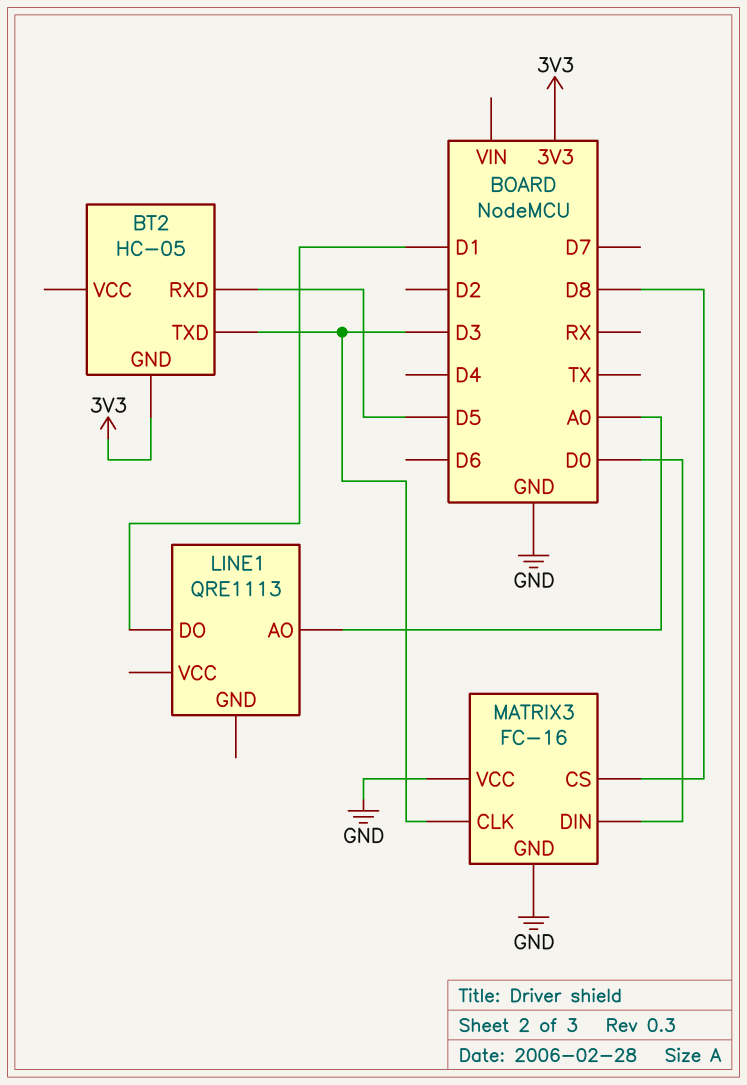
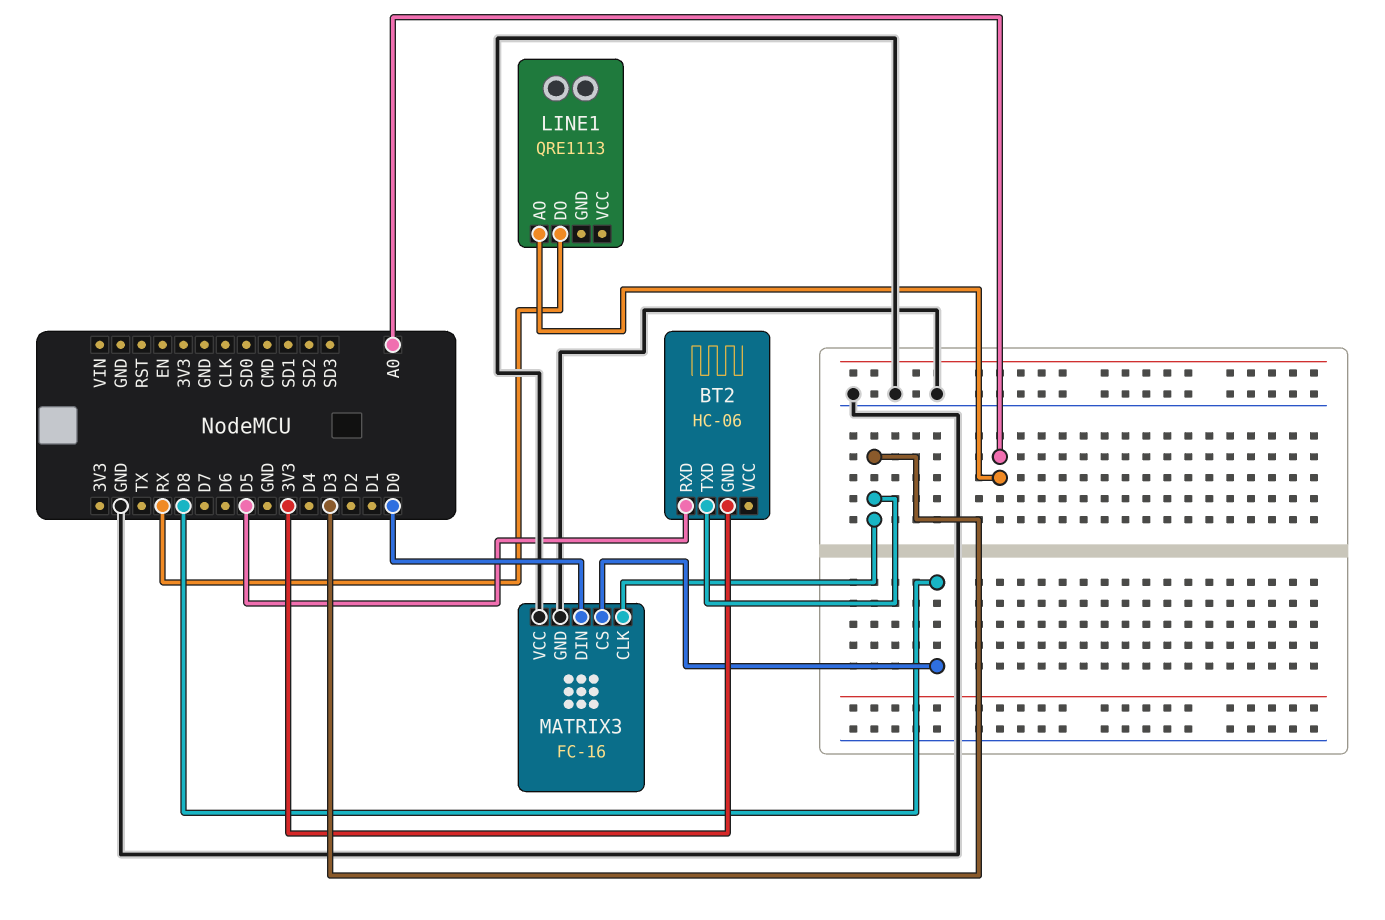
BT2: HC-05 -> HC-06
LINE1 pin DO: D1 -> RX

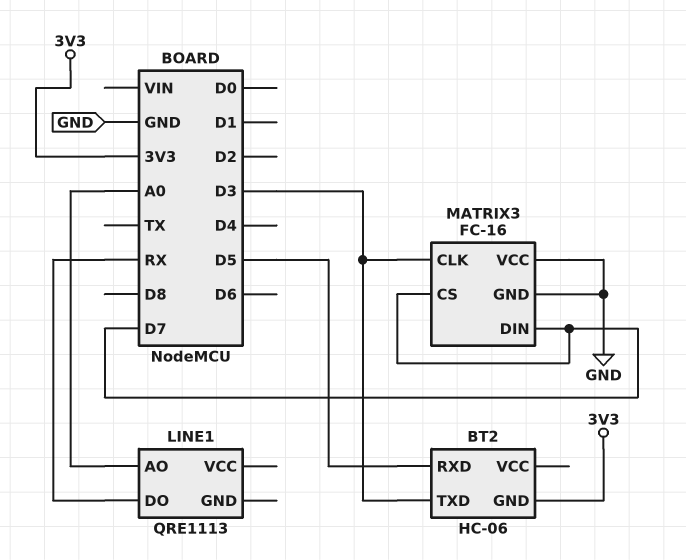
MATRIX3 pin CS: D8 -> D7
MATRIX3 pin DIN: D0 -> D7

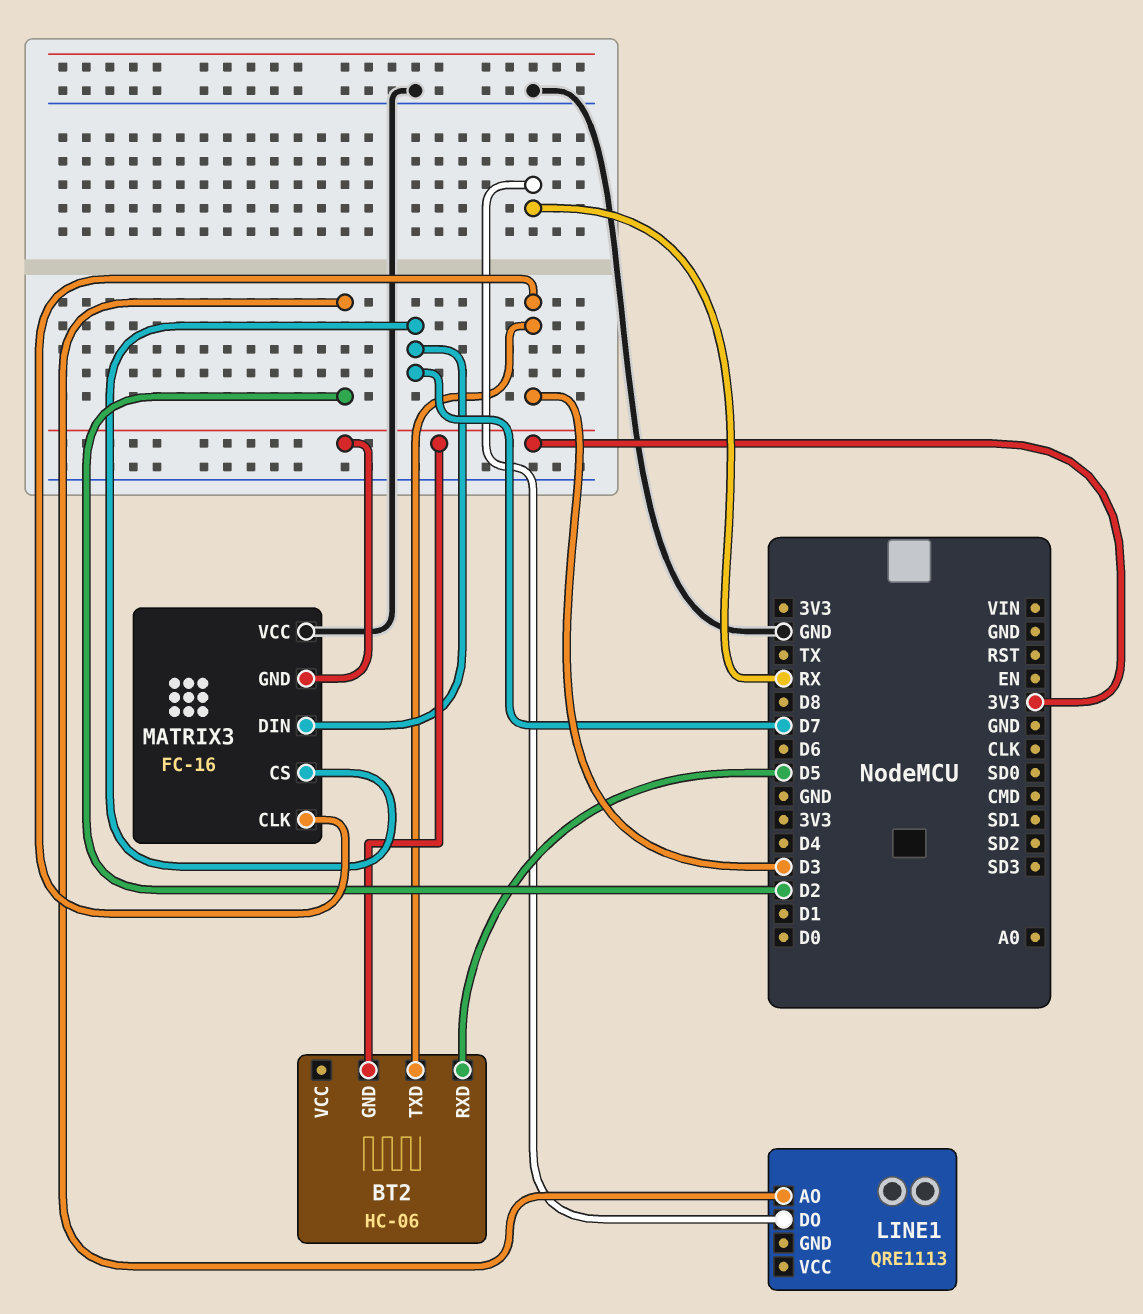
LINE1 pin AO: A0 -> D2
MATRIX3 pin GND: GND -> 3V3

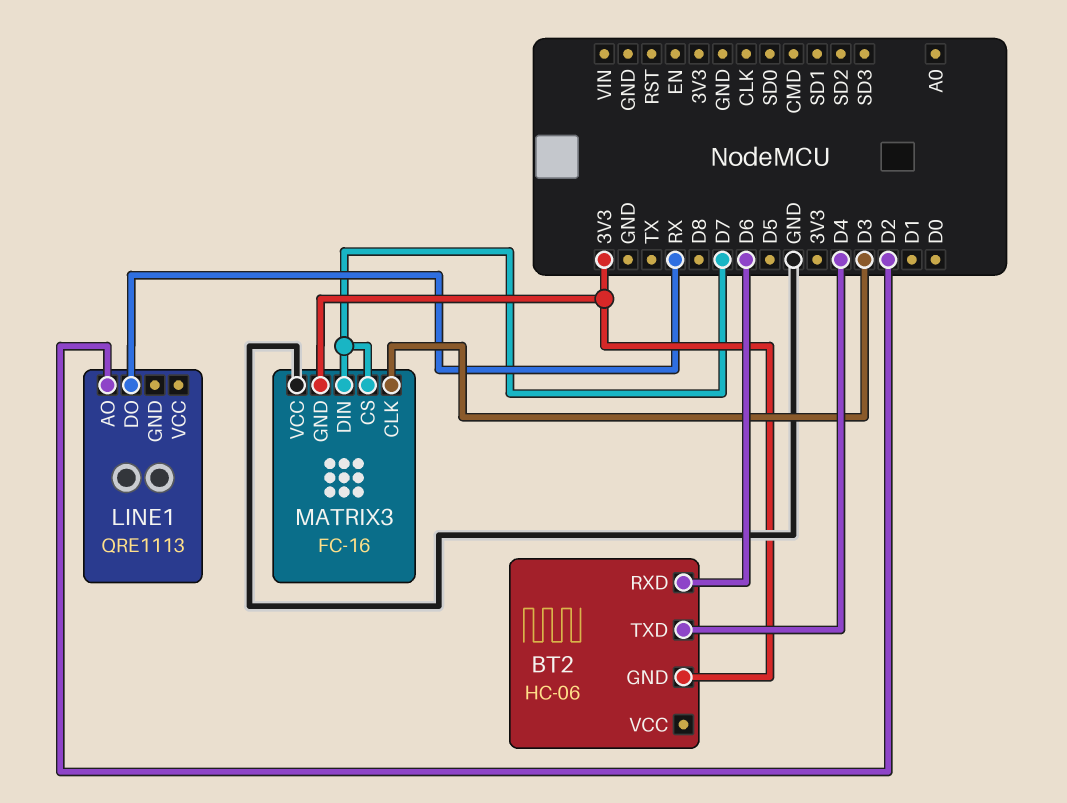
BT2 pin RXD: D5 -> D6
BT2 pin TXD: D3 -> D4

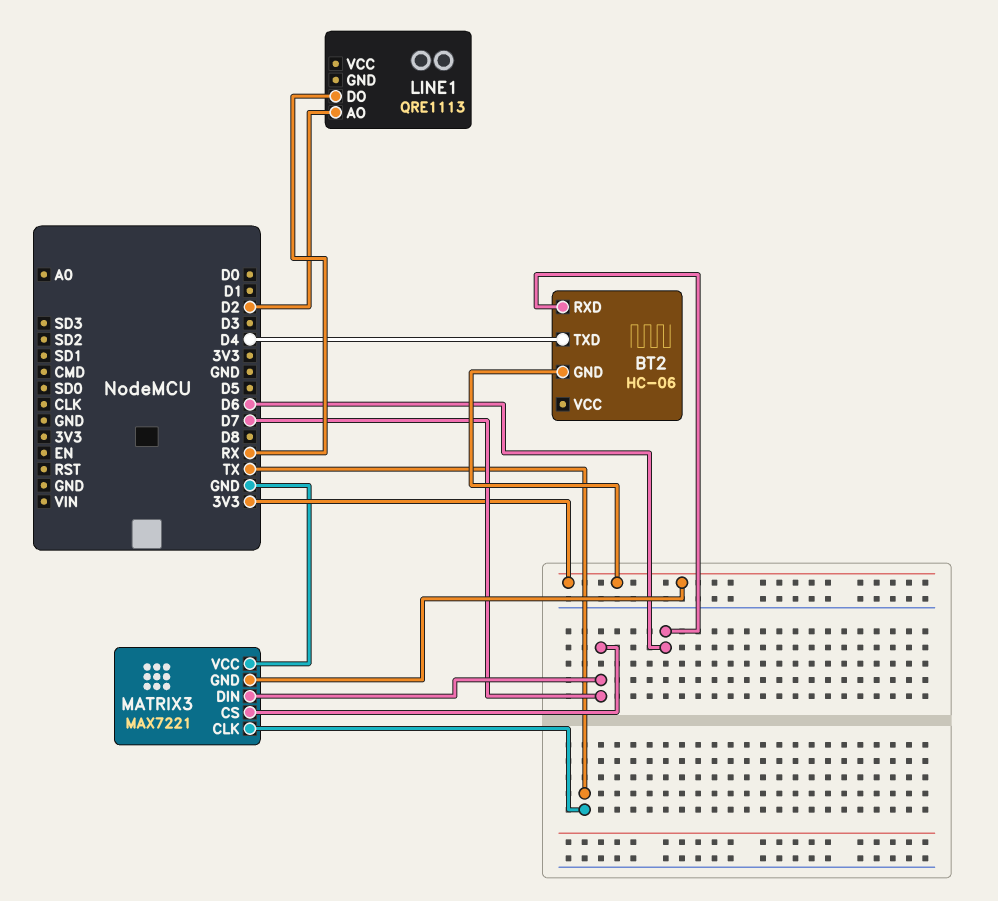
MATRIX3: FC-16 -> MAX7221
MATRIX3 pin CLK: D3 -> TX

